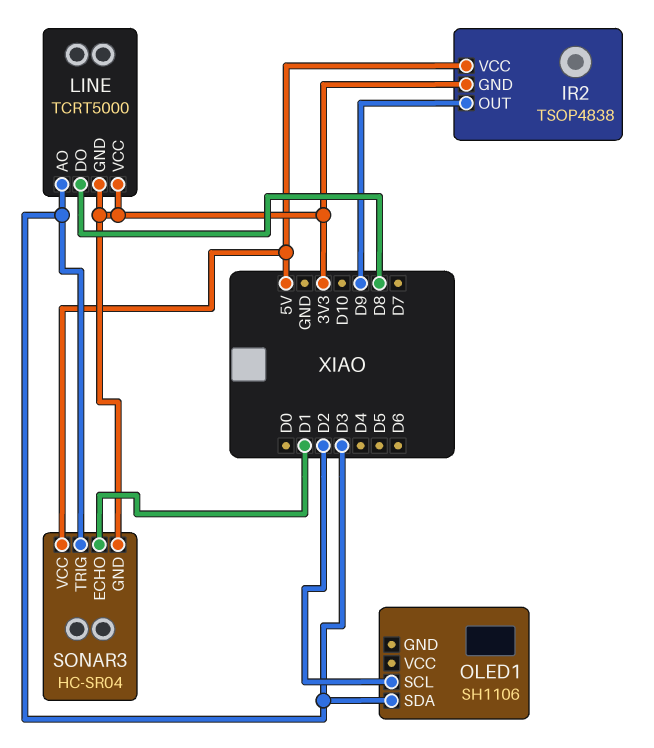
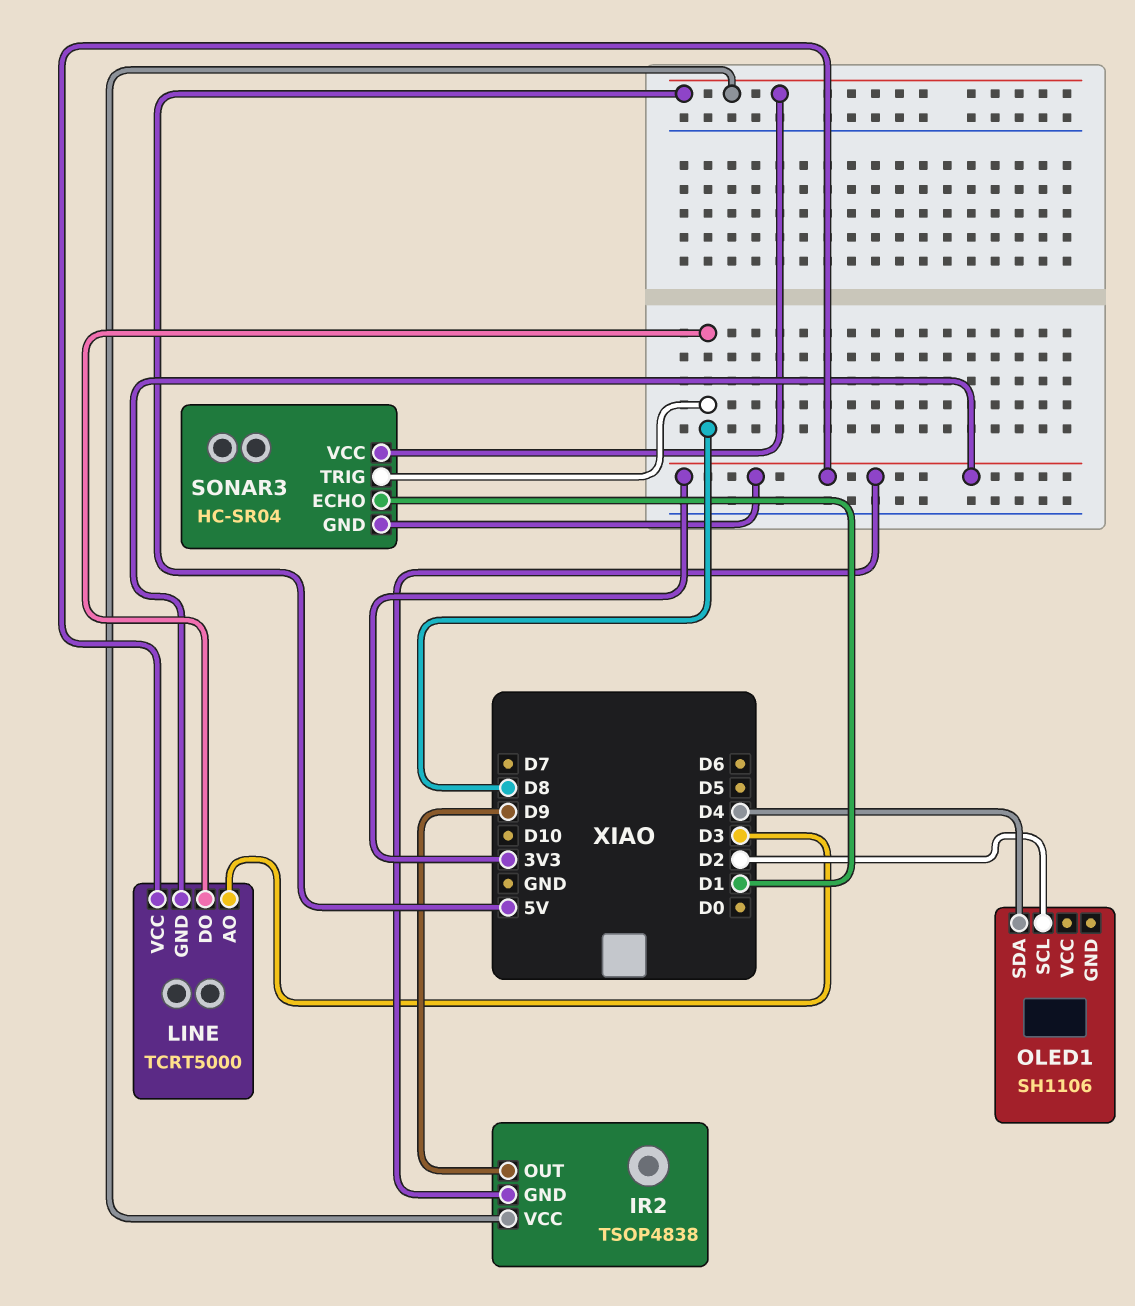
OLED1 pin SDA: D3 -> D4
SONAR3 pin TRIG: D3 -> D8

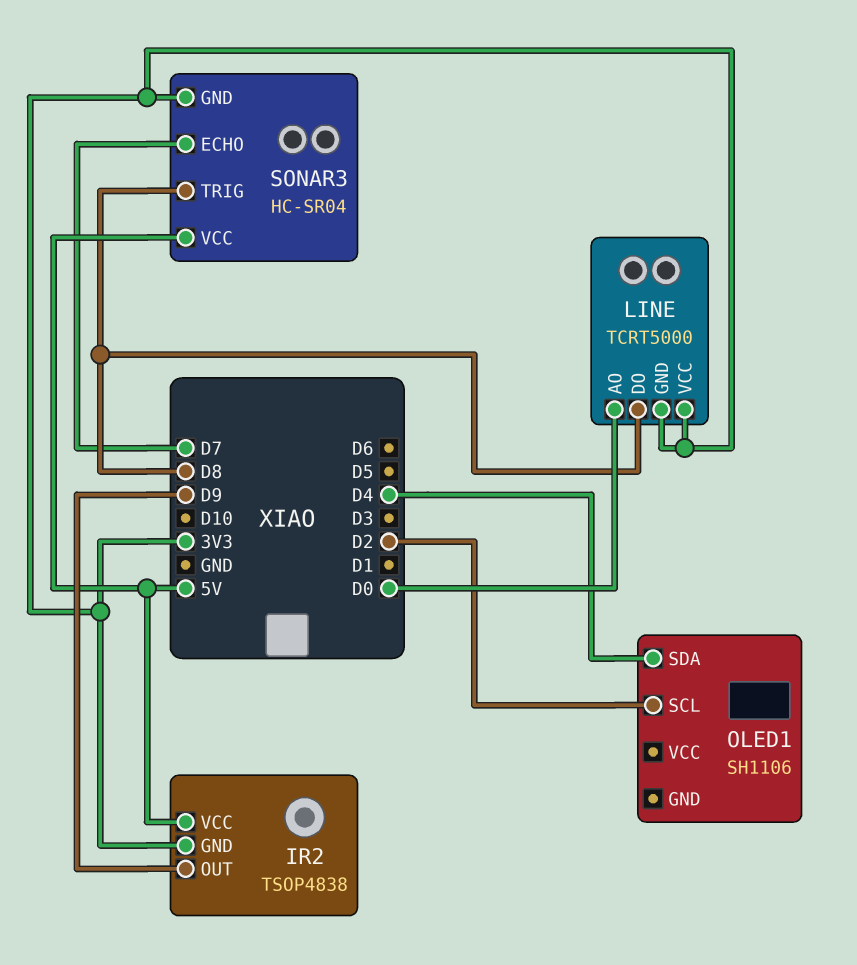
LINE pin AO: D3 -> D0
SONAR3 pin ECHO: D1 -> D7

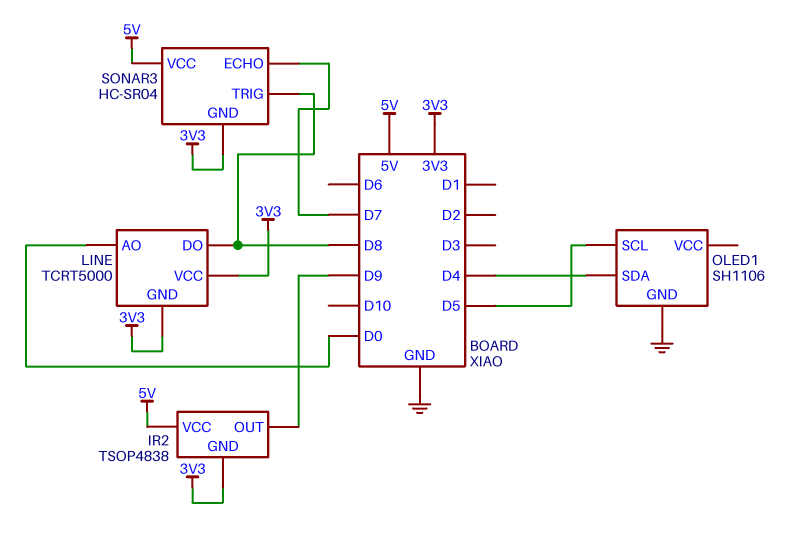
OLED1 pin GND: none -> GND
OLED1 pin SCL: D2 -> D5

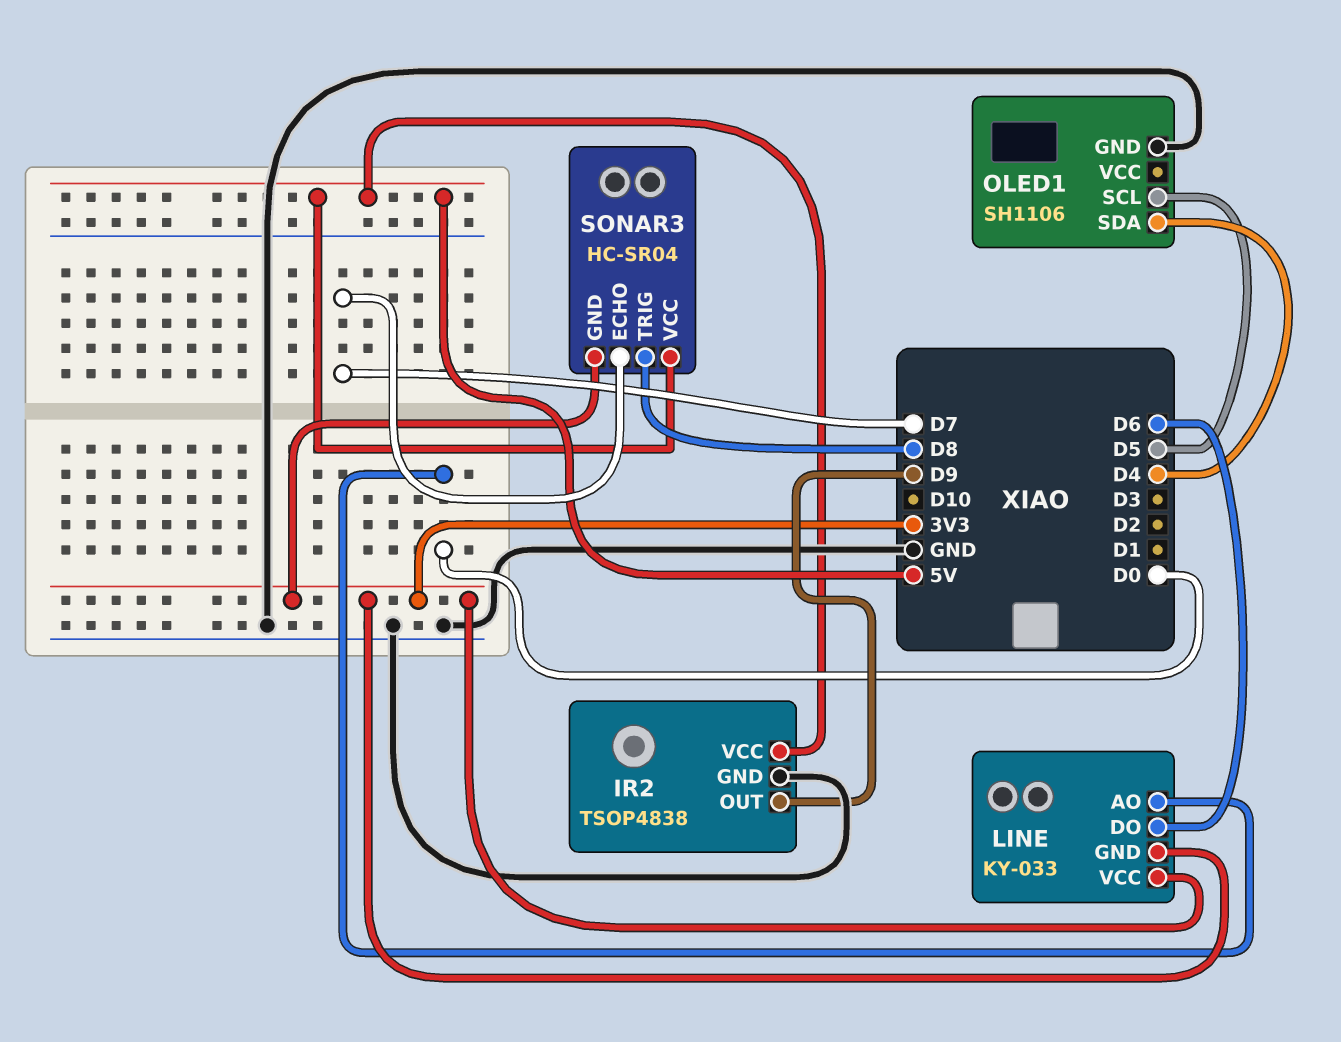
IR2 pin GND: 3V3 -> GND
LINE: TCRT5000 -> KY-033
LINE pin DO: D8 -> D6

